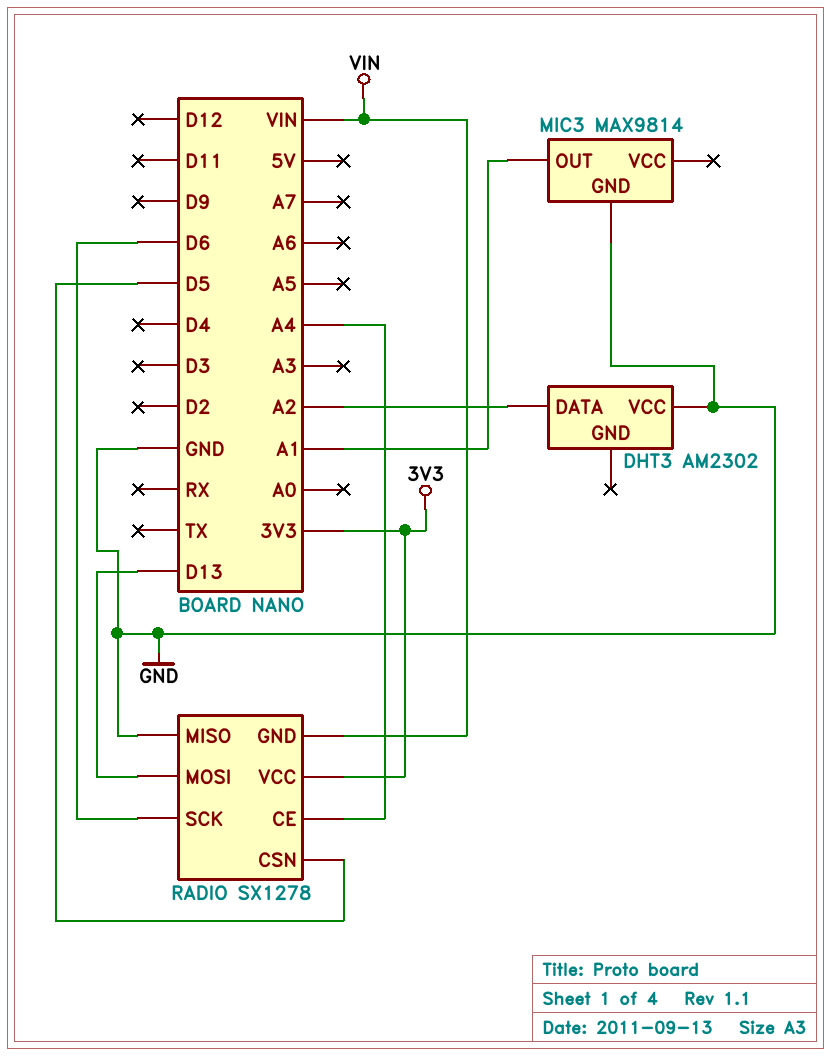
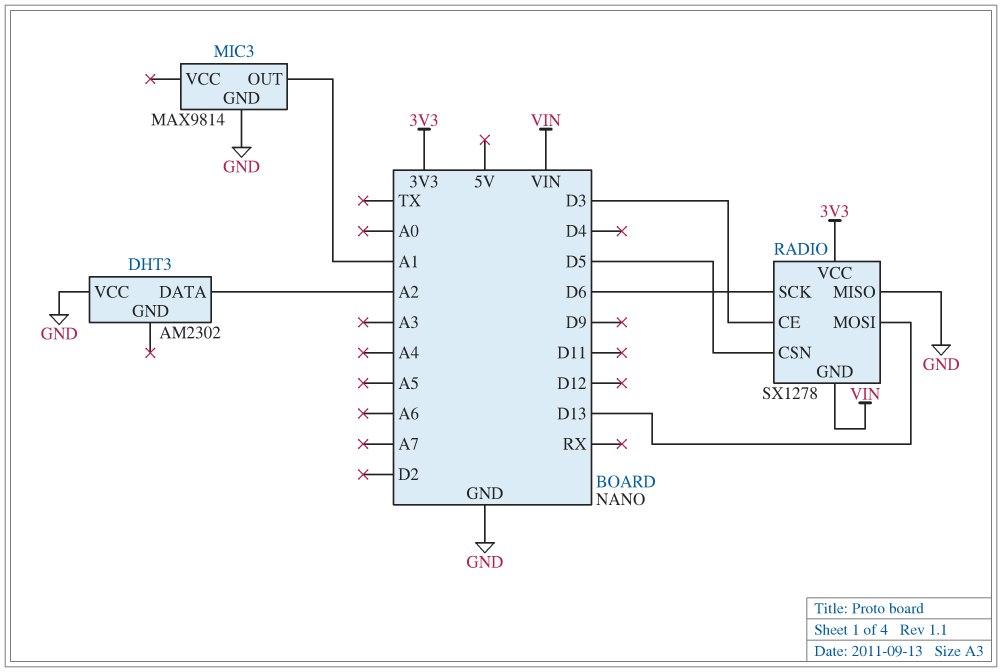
RADIO pin CE: A4 -> D3

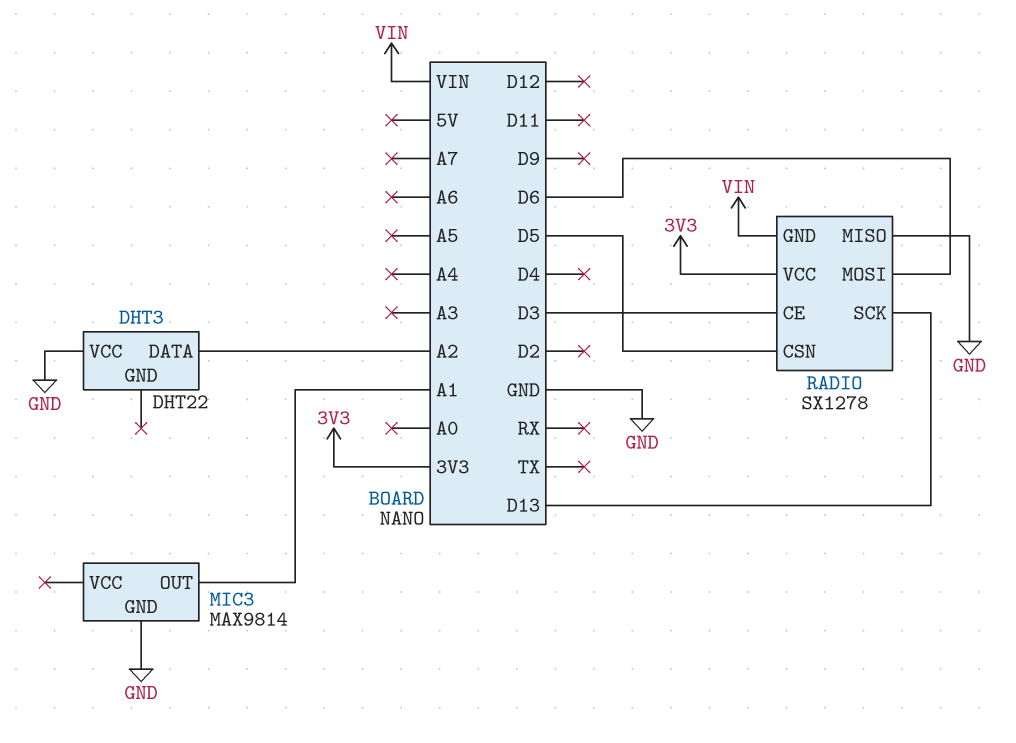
DHT3: AM2302 -> DHT22
RADIO pin MOSI: D13 -> D6
RADIO pin SCK: D6 -> D13

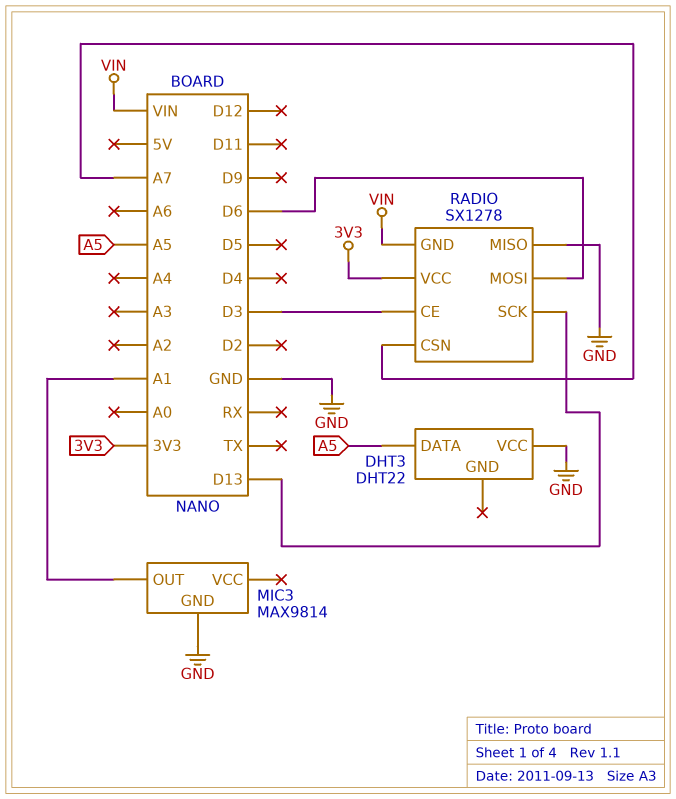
DHT3 pin DATA: A2 -> A5
RADIO pin CSN: D5 -> A7

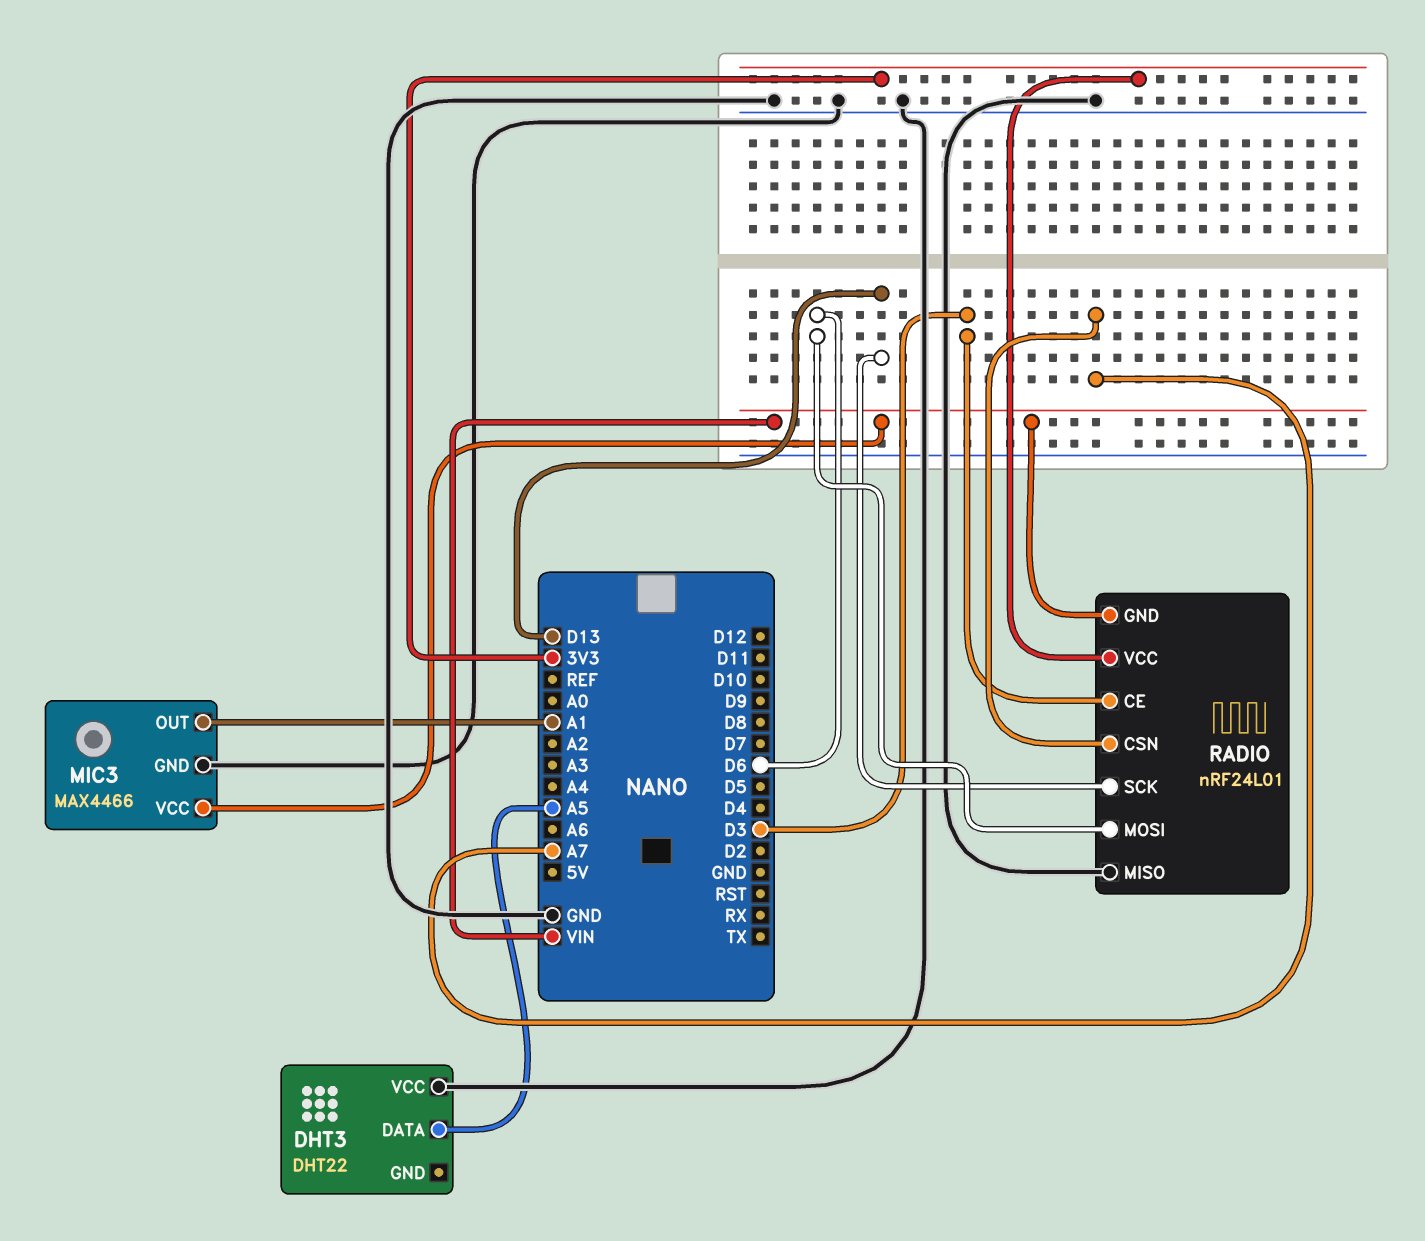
MIC3: MAX9814 -> MAX4466
MIC3 pin VCC: none -> VIN
RADIO: SX1278 -> nRF24L01

